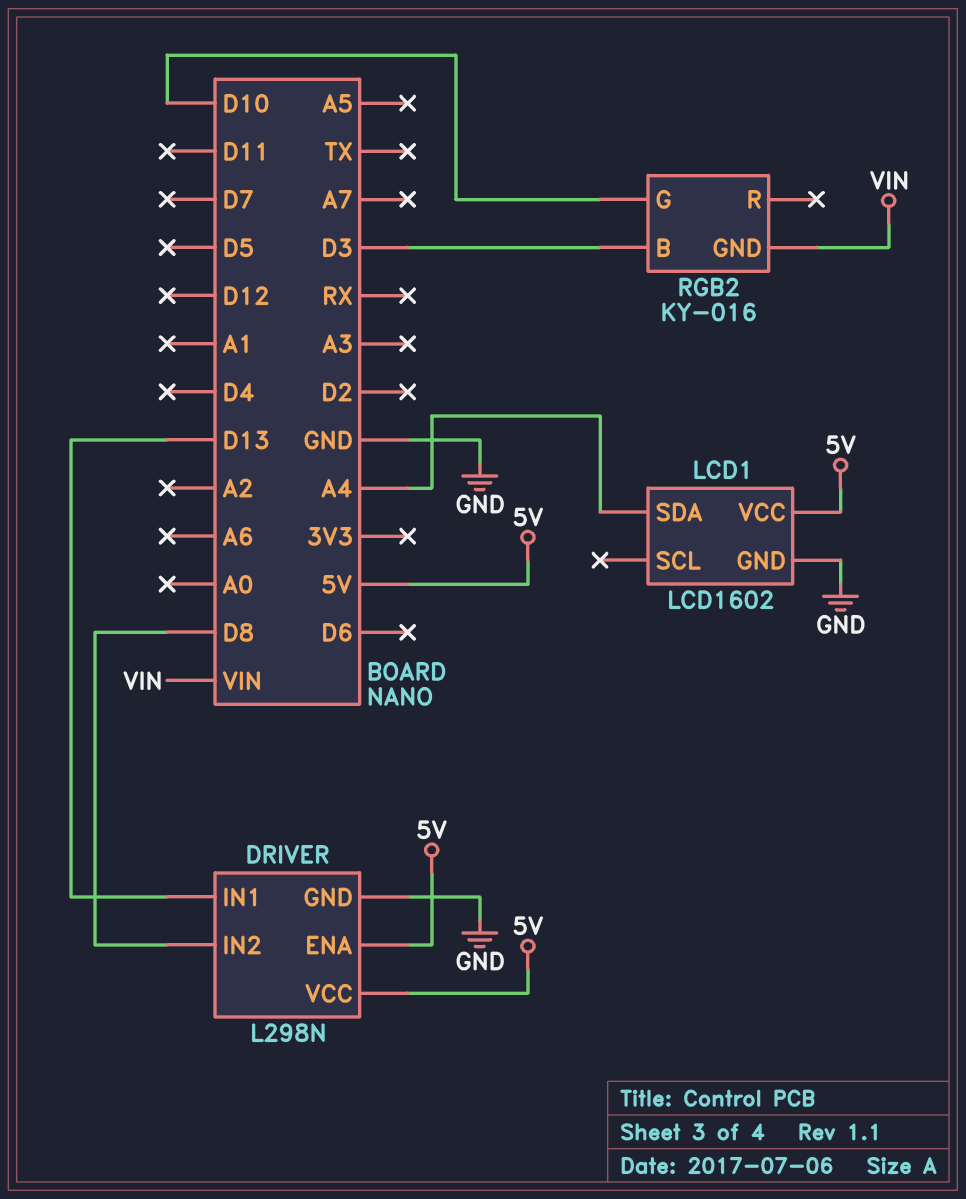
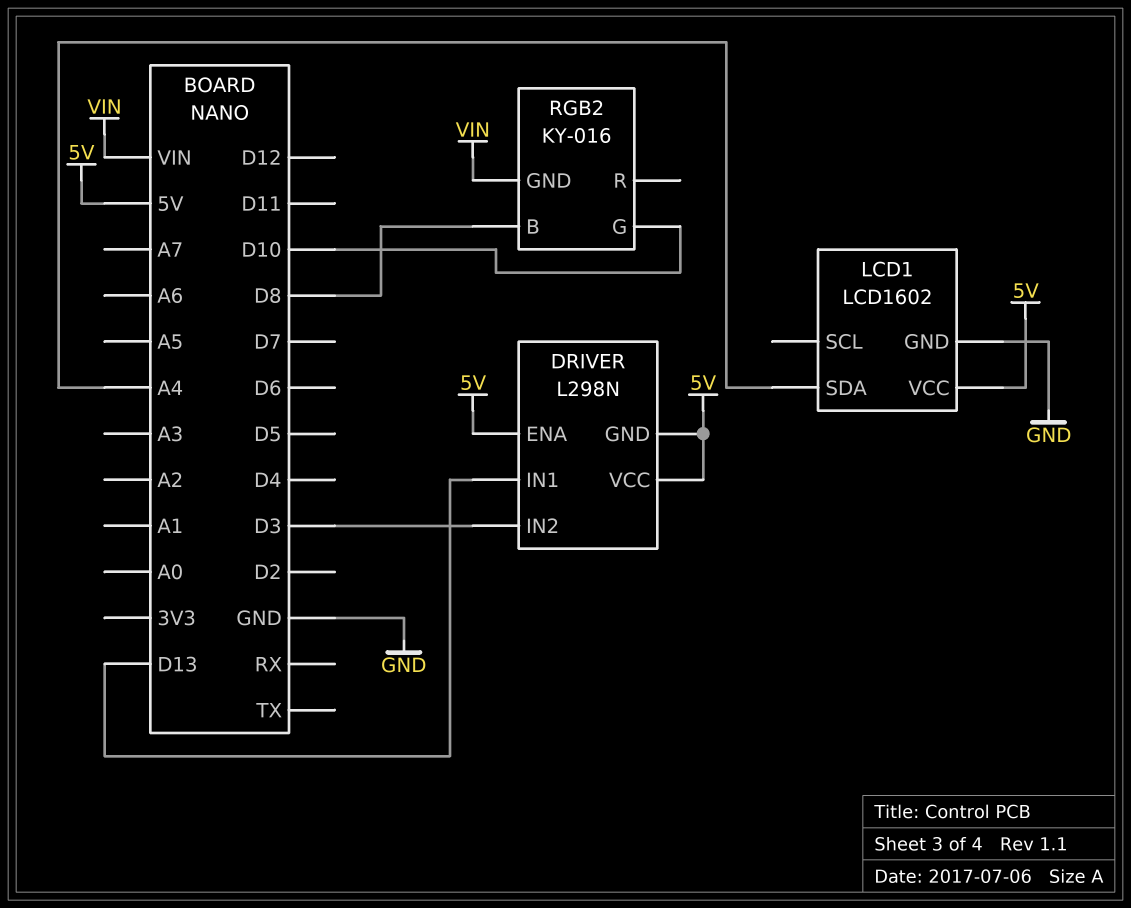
DRIVER pin GND: GND -> 5V
DRIVER pin IN2: D8 -> D3
RGB2 pin B: D3 -> D8

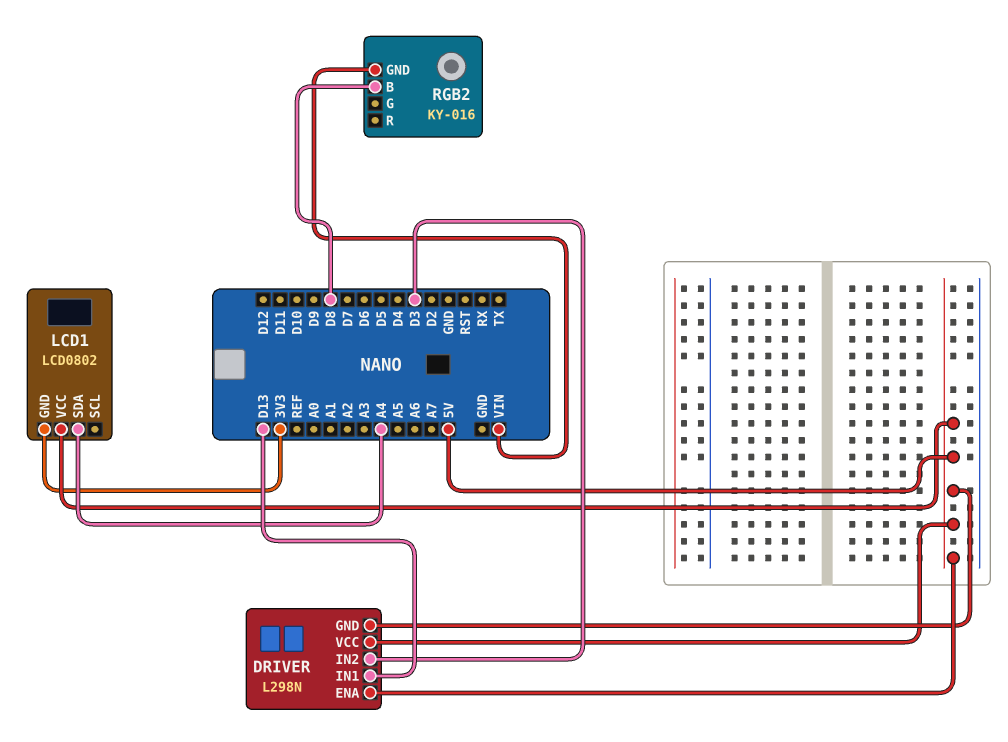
LCD1: LCD1602 -> LCD0802
LCD1 pin GND: GND -> 3V3
RGB2 pin G: D10 -> none

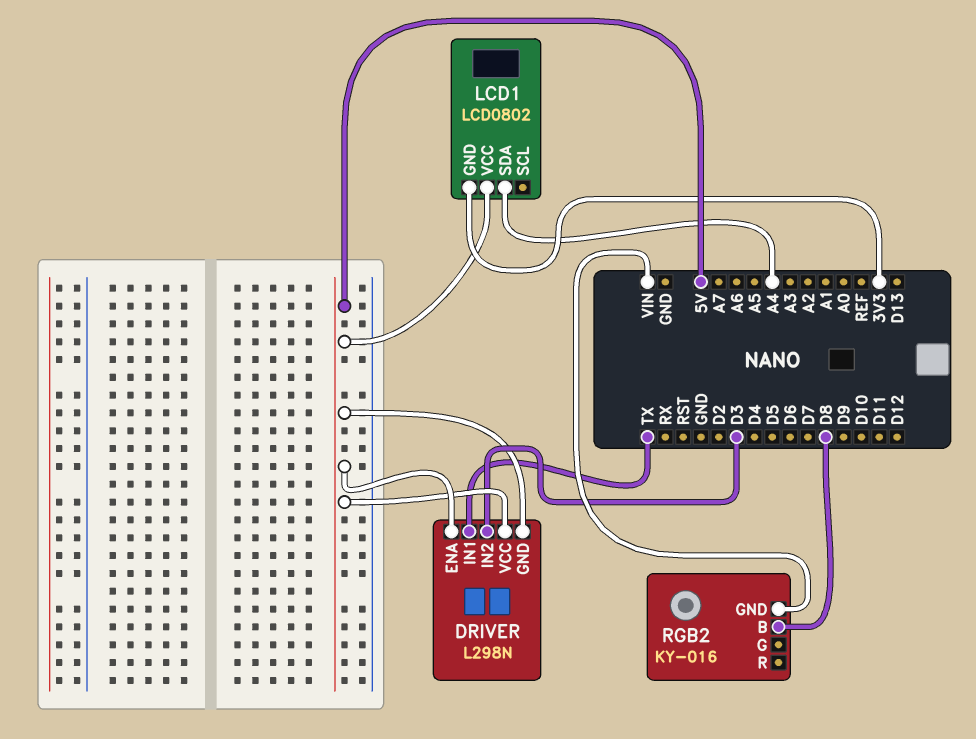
DRIVER pin IN1: D13 -> TX

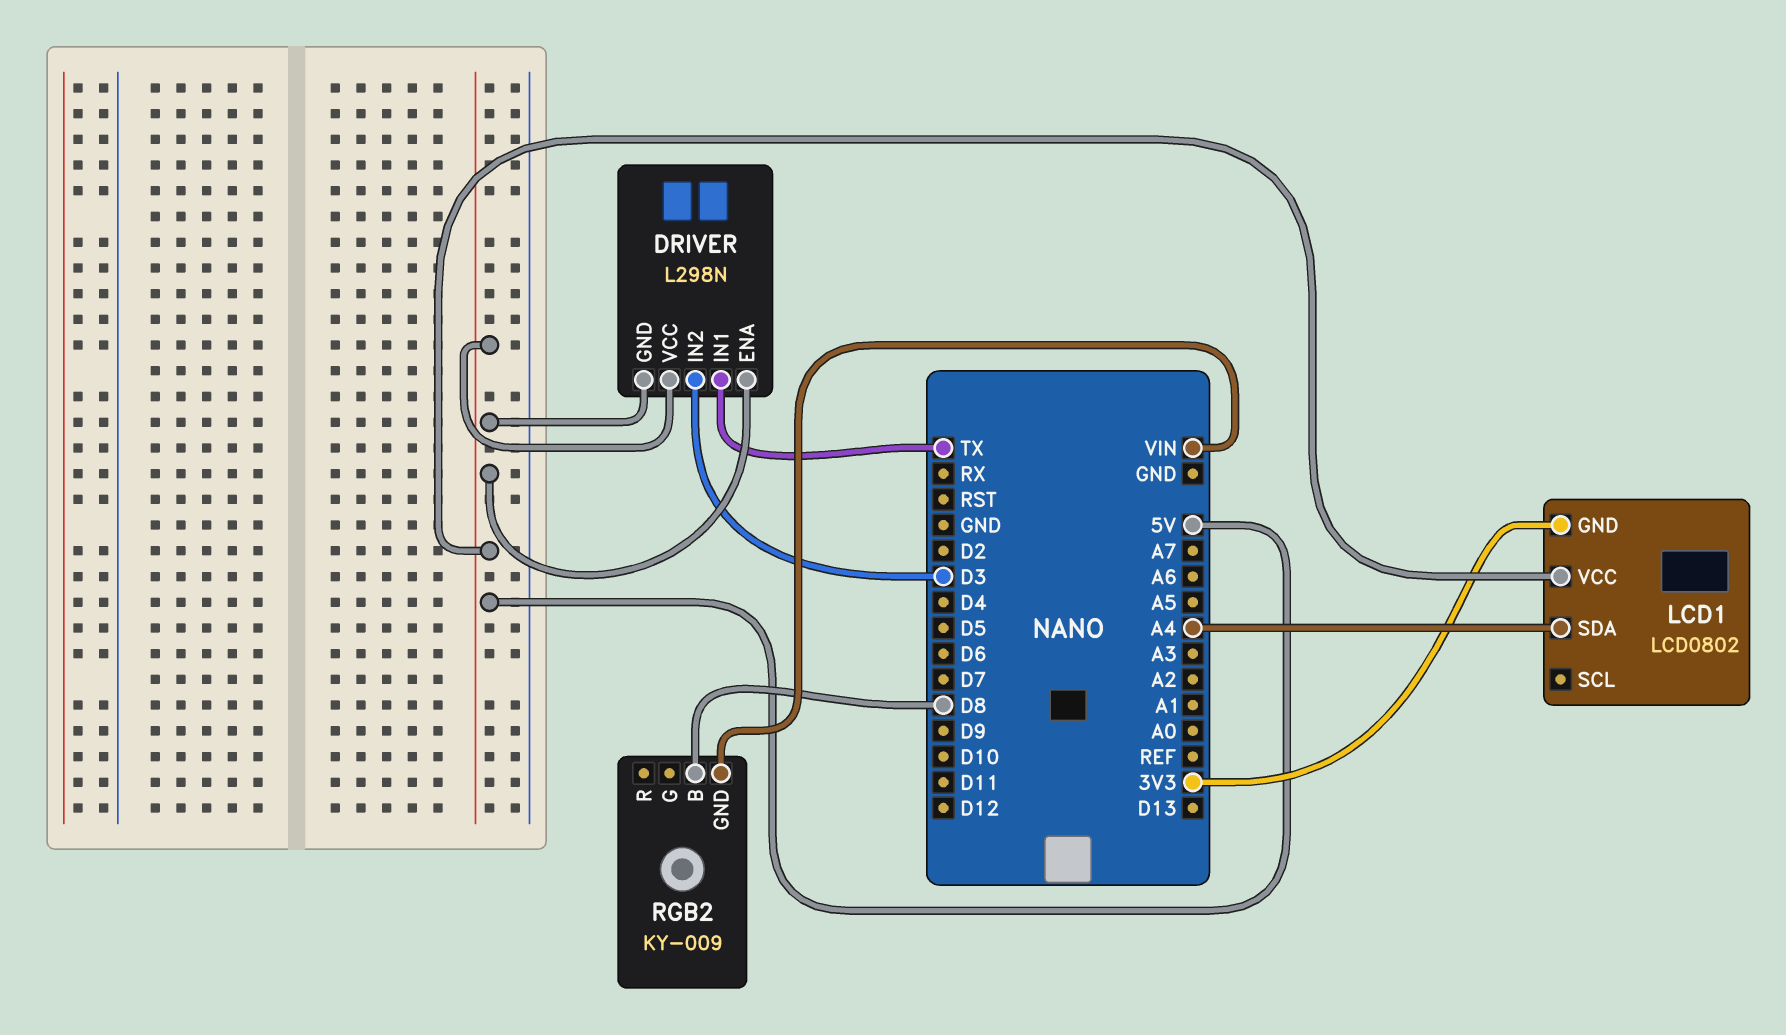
RGB2: KY-016 -> KY-009

